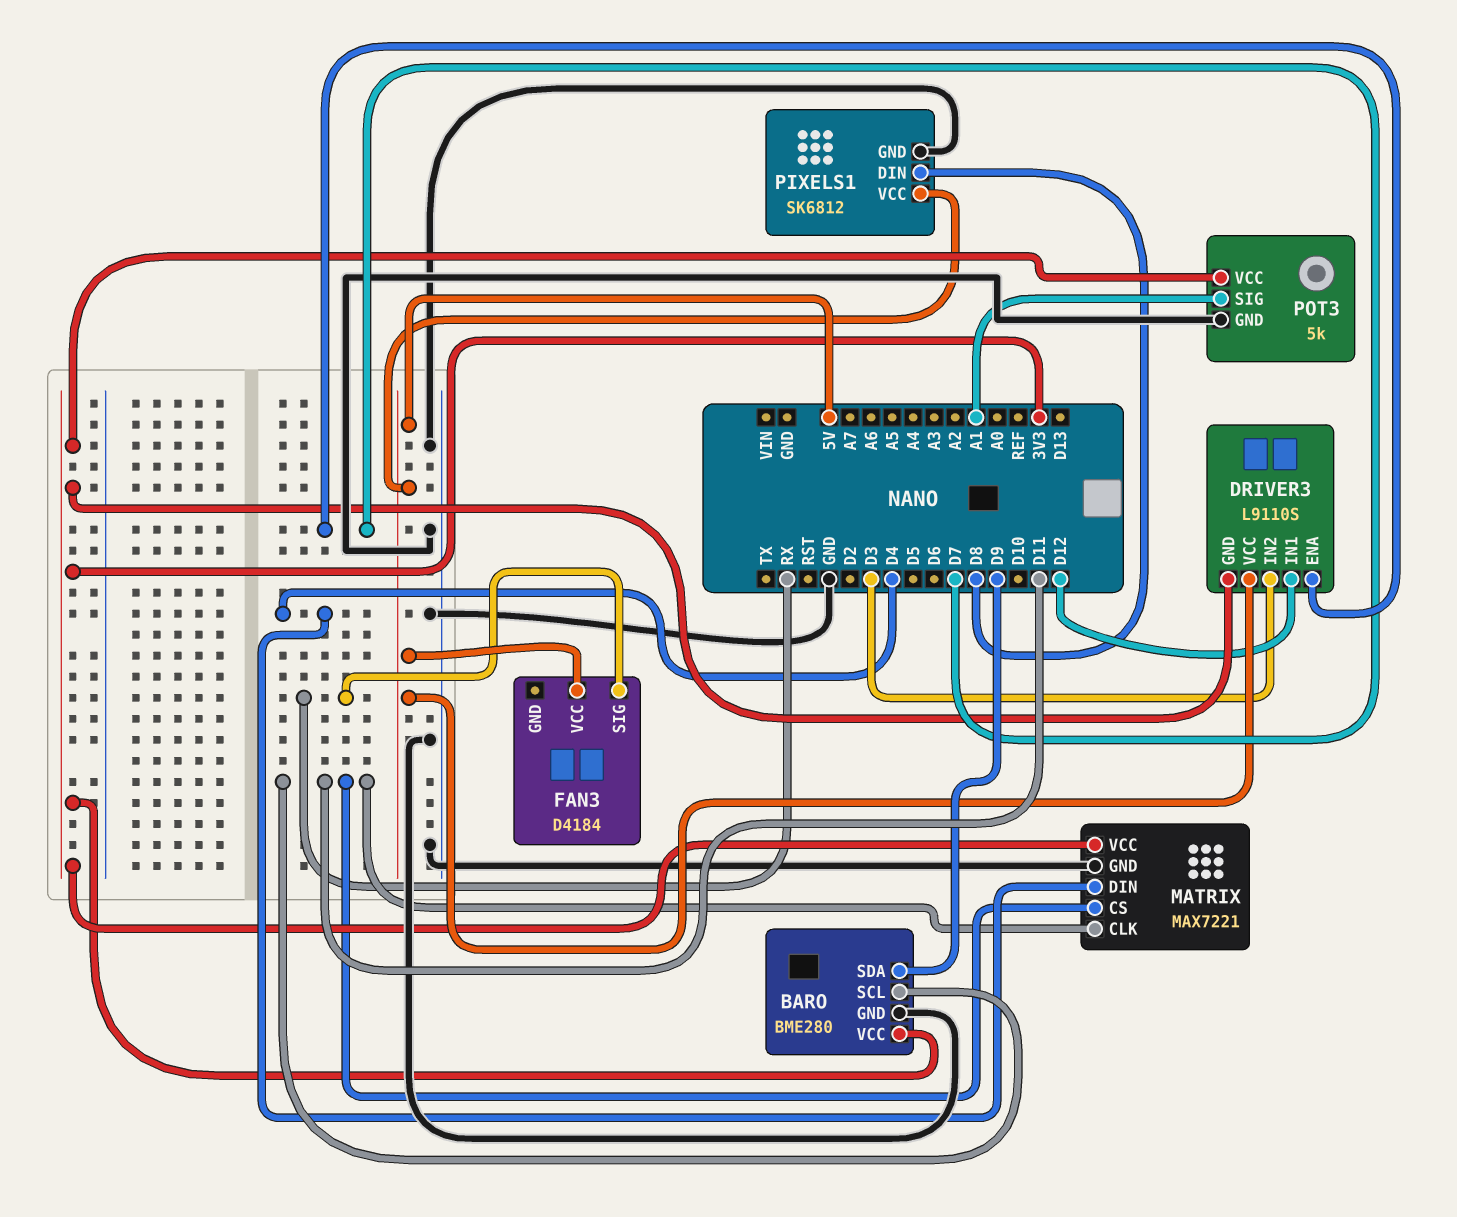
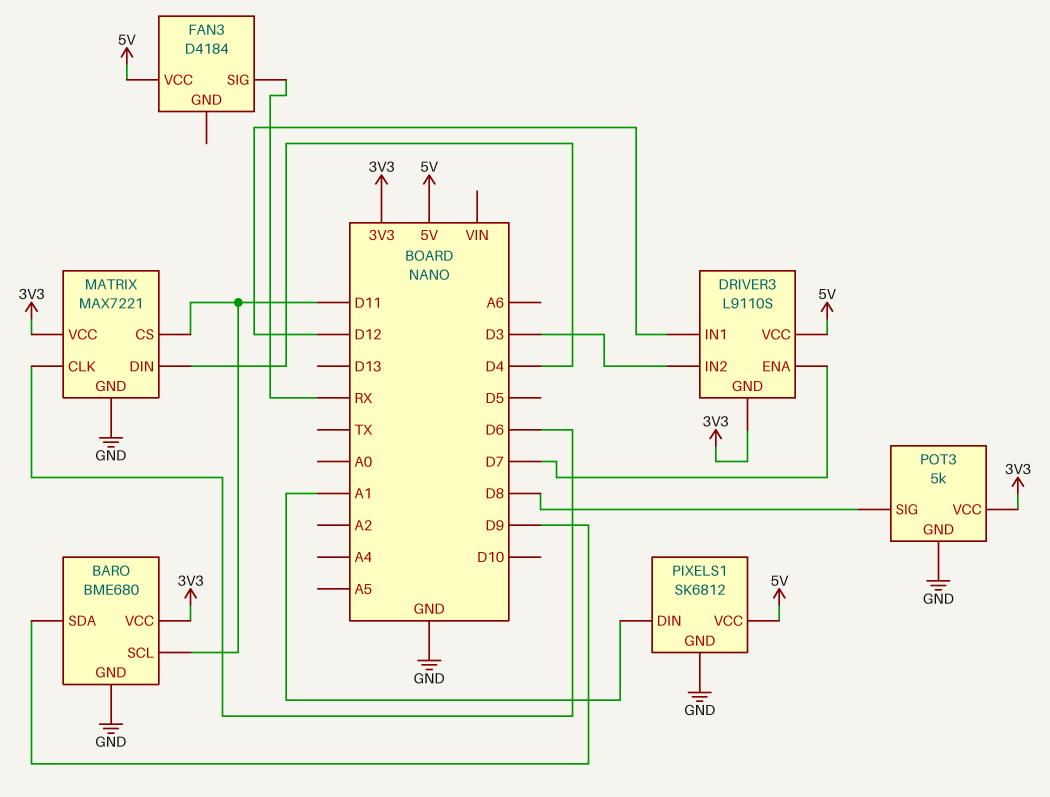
BARO: BME280 -> BME680
MATRIX pin CLK: D11 -> D6
PIXELS1 pin DIN: D8 -> A1
POT3 pin SIG: A1 -> D8

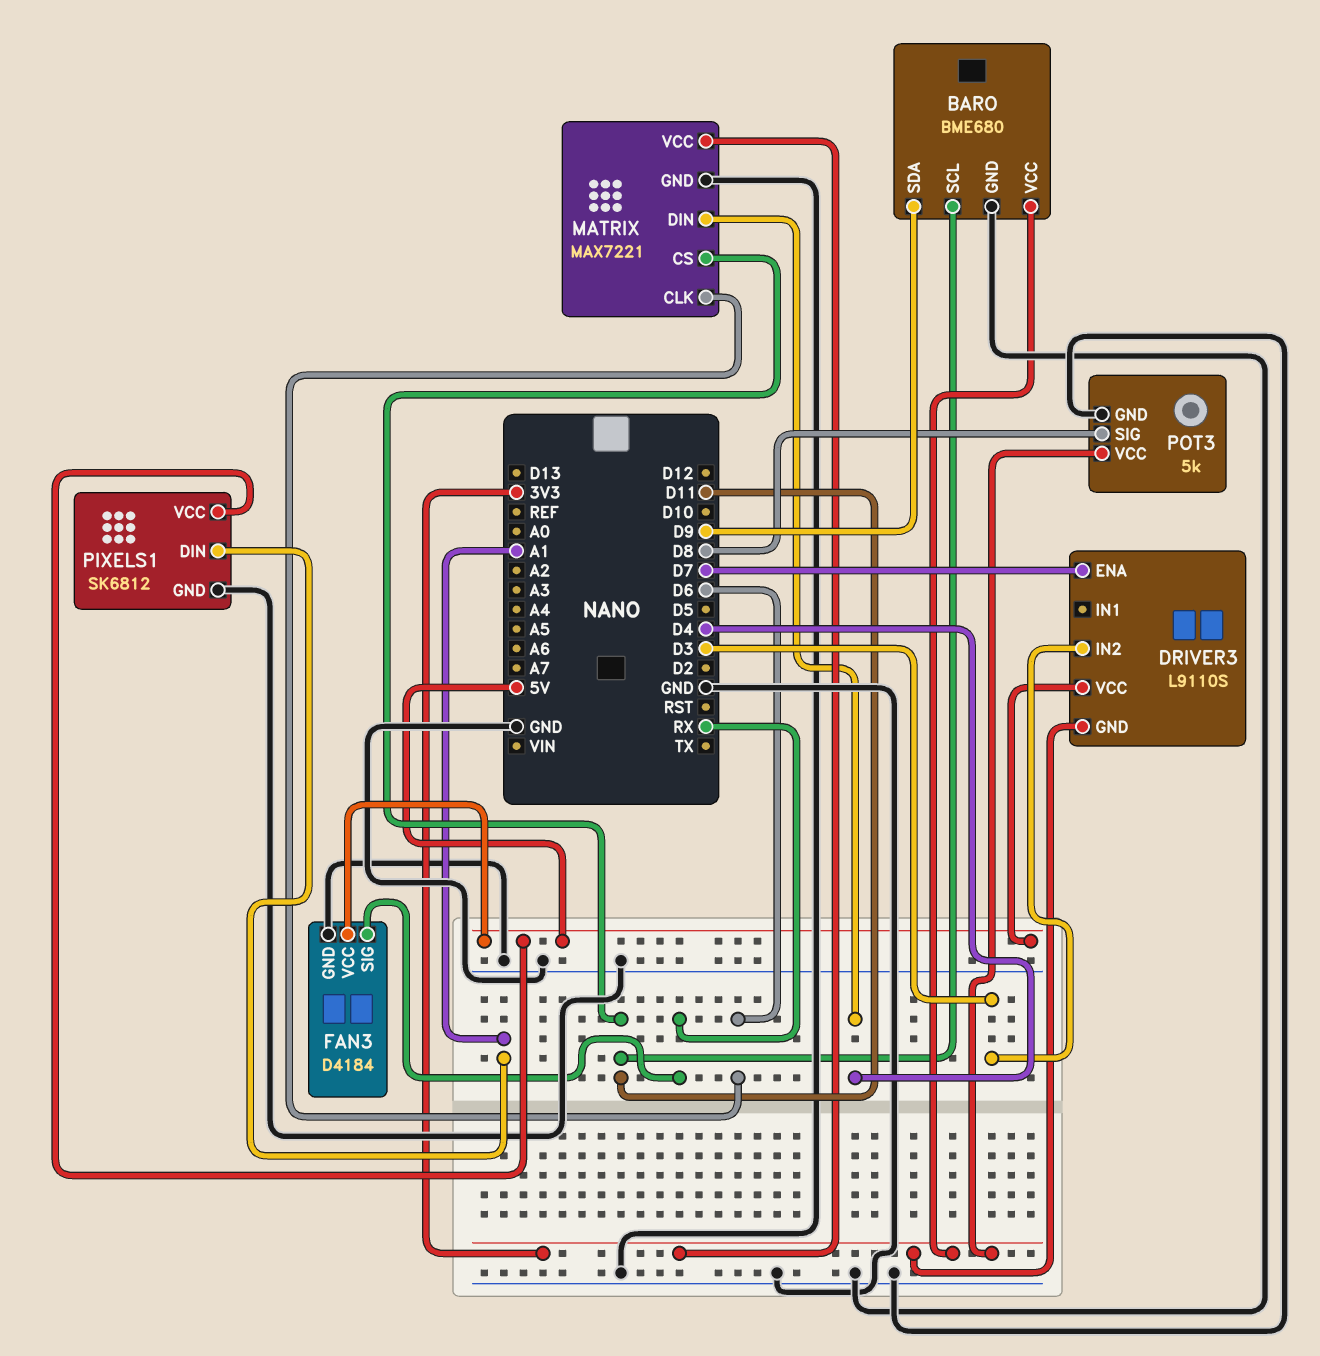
DRIVER3 pin IN1: D12 -> none
FAN3 pin GND: none -> GND

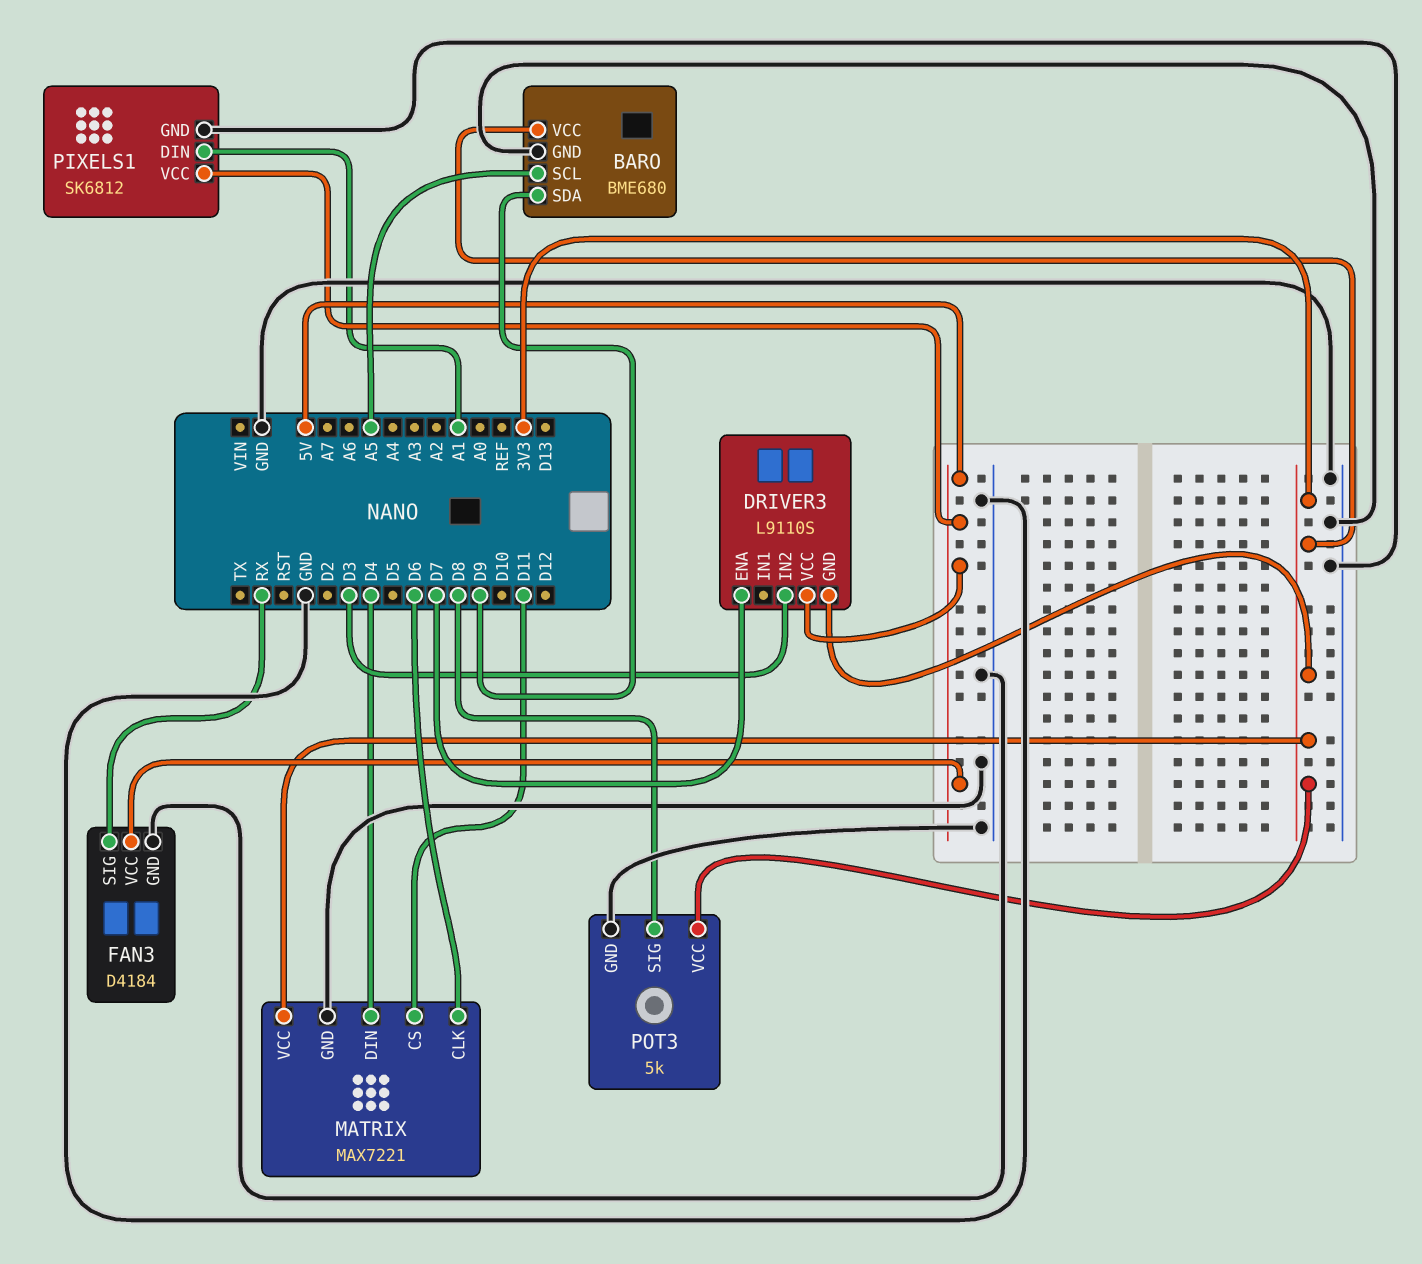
BARO pin SCL: D11 -> A5

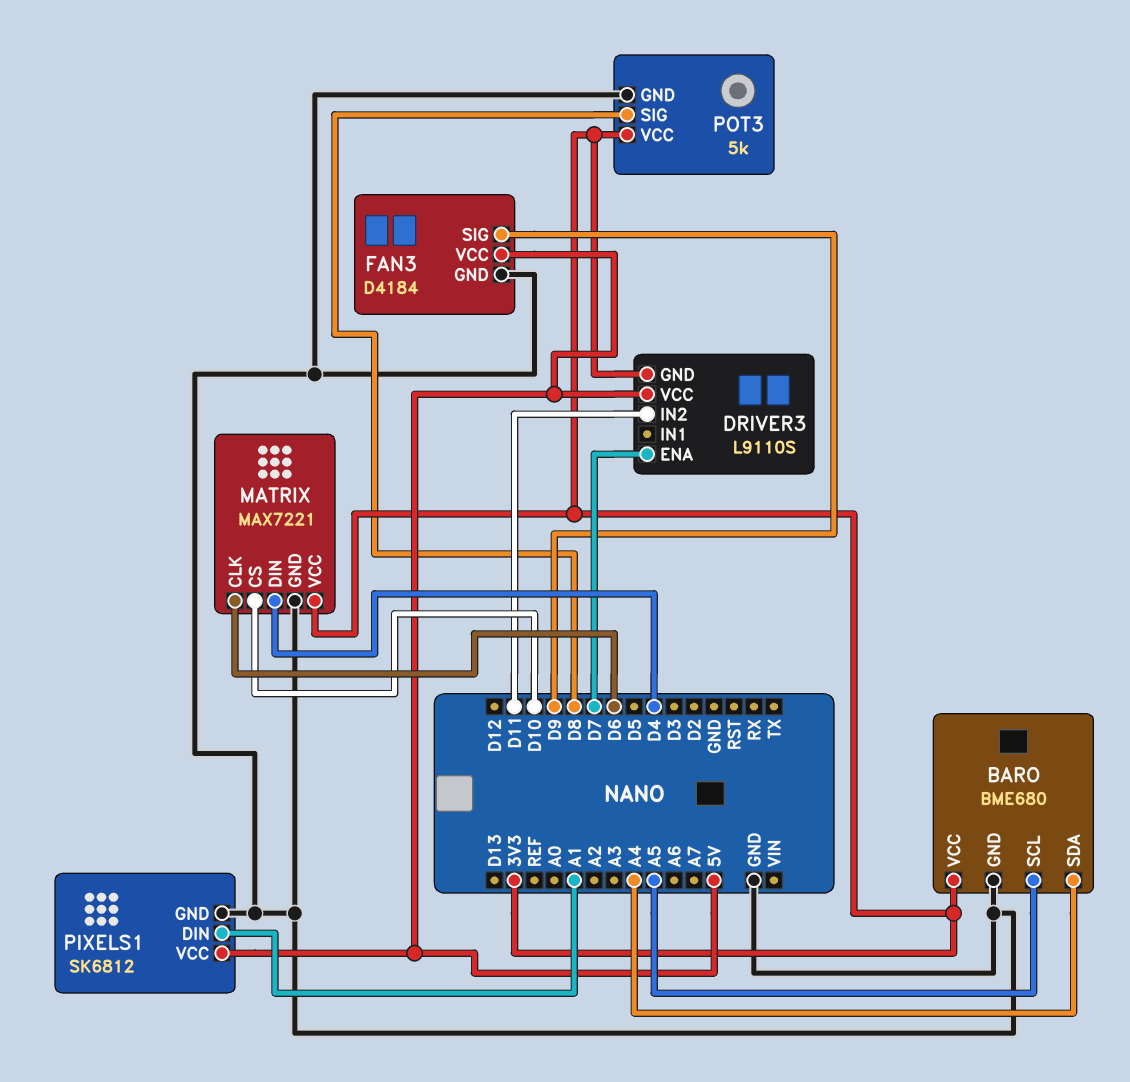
BARO pin SDA: D9 -> A4
DRIVER3 pin IN2: D3 -> D11
FAN3 pin SIG: RX -> D9
MATRIX pin CS: D11 -> D10

